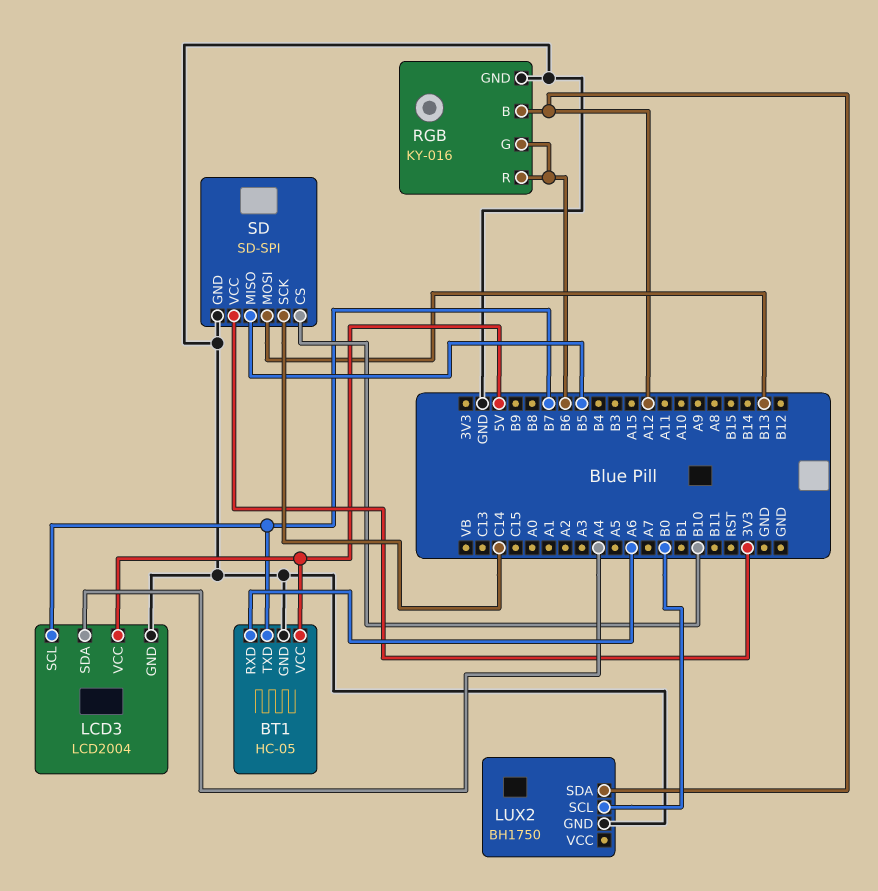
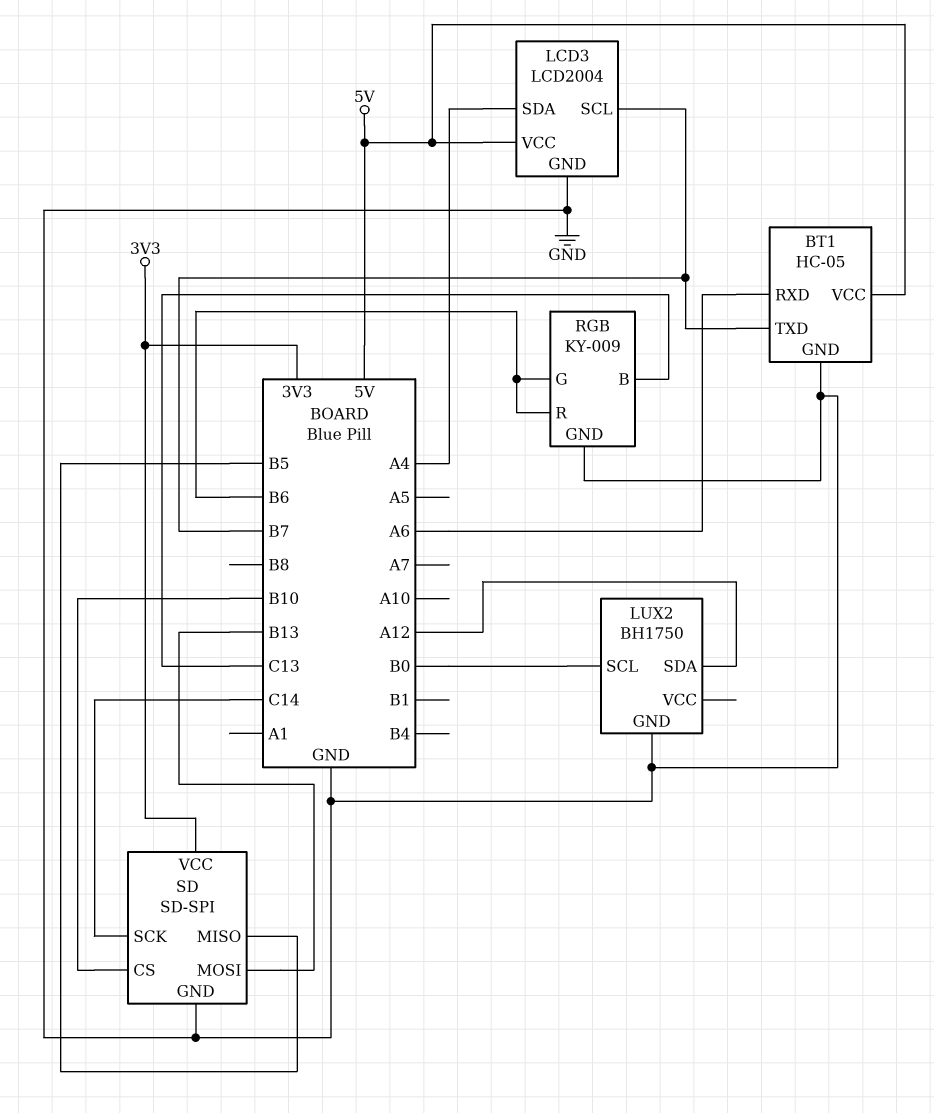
RGB: KY-016 -> KY-009
RGB pin B: A12 -> C13

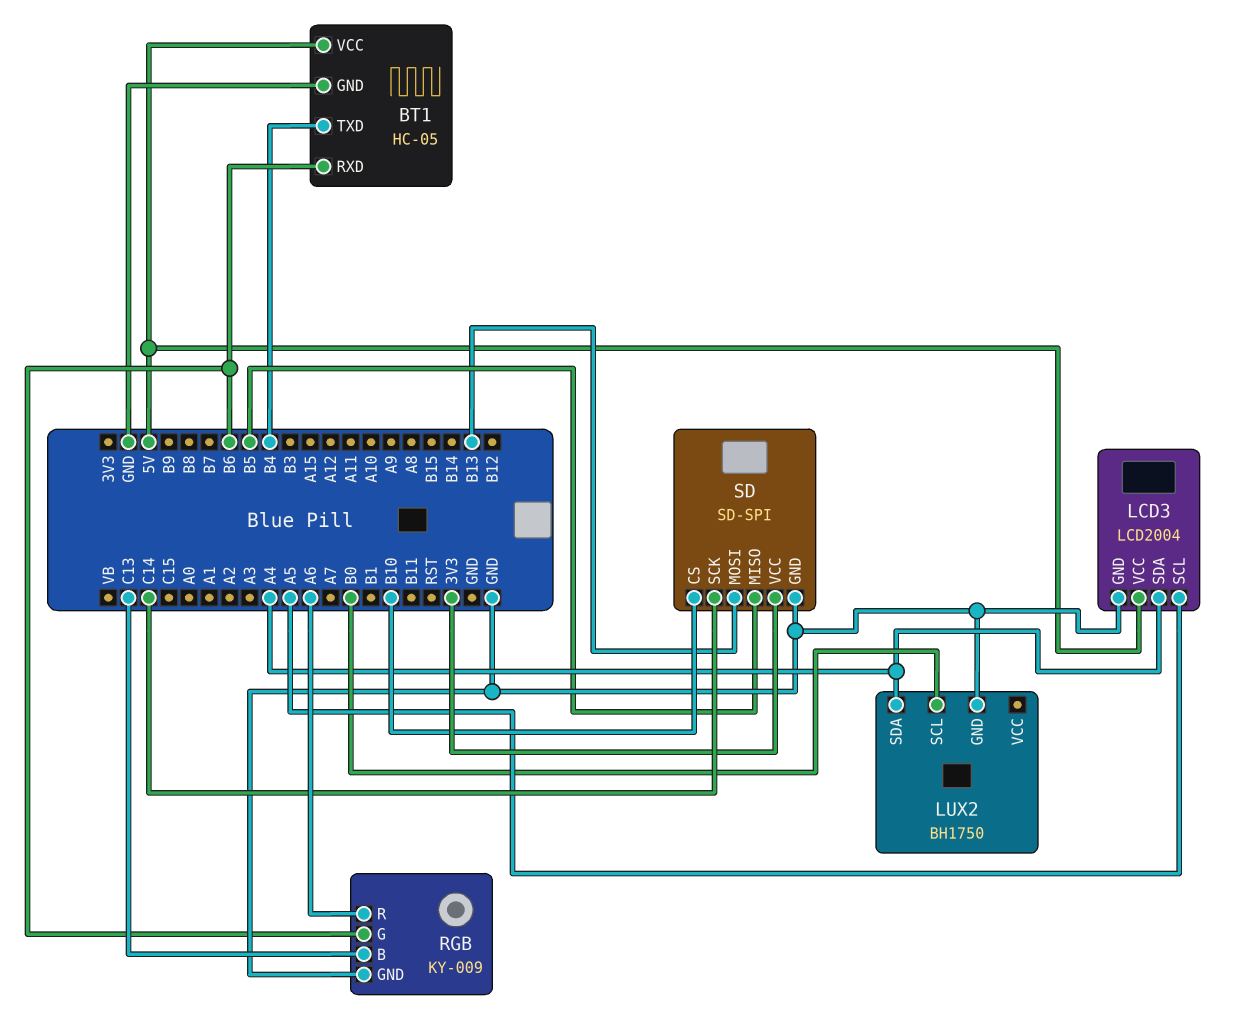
BT1 pin RXD: A6 -> B6
BT1 pin TXD: B7 -> B4
LCD3 pin SCL: B7 -> A5
LUX2 pin SDA: A12 -> A4
RGB pin R: B6 -> A6

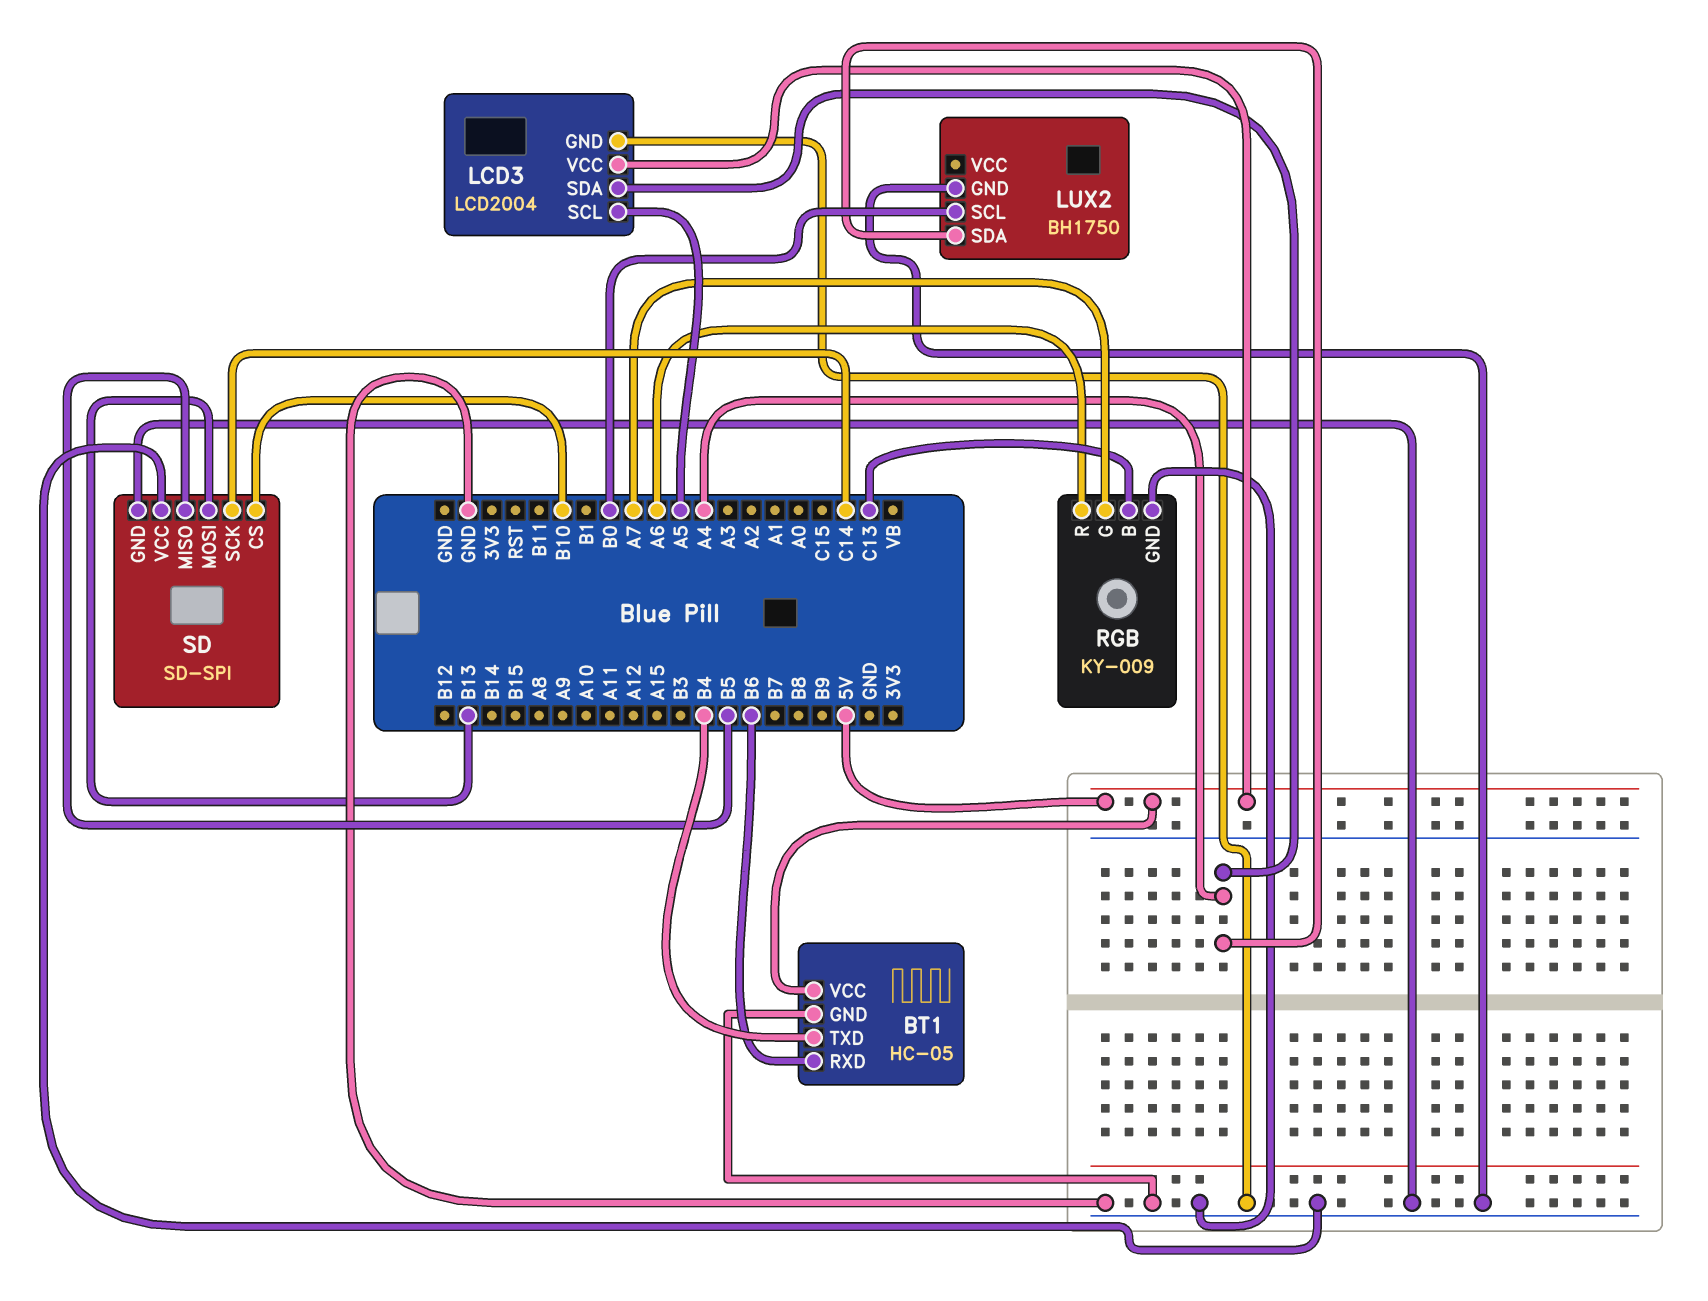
RGB pin G: B6 -> A7
SD pin VCC: 3V3 -> GND

